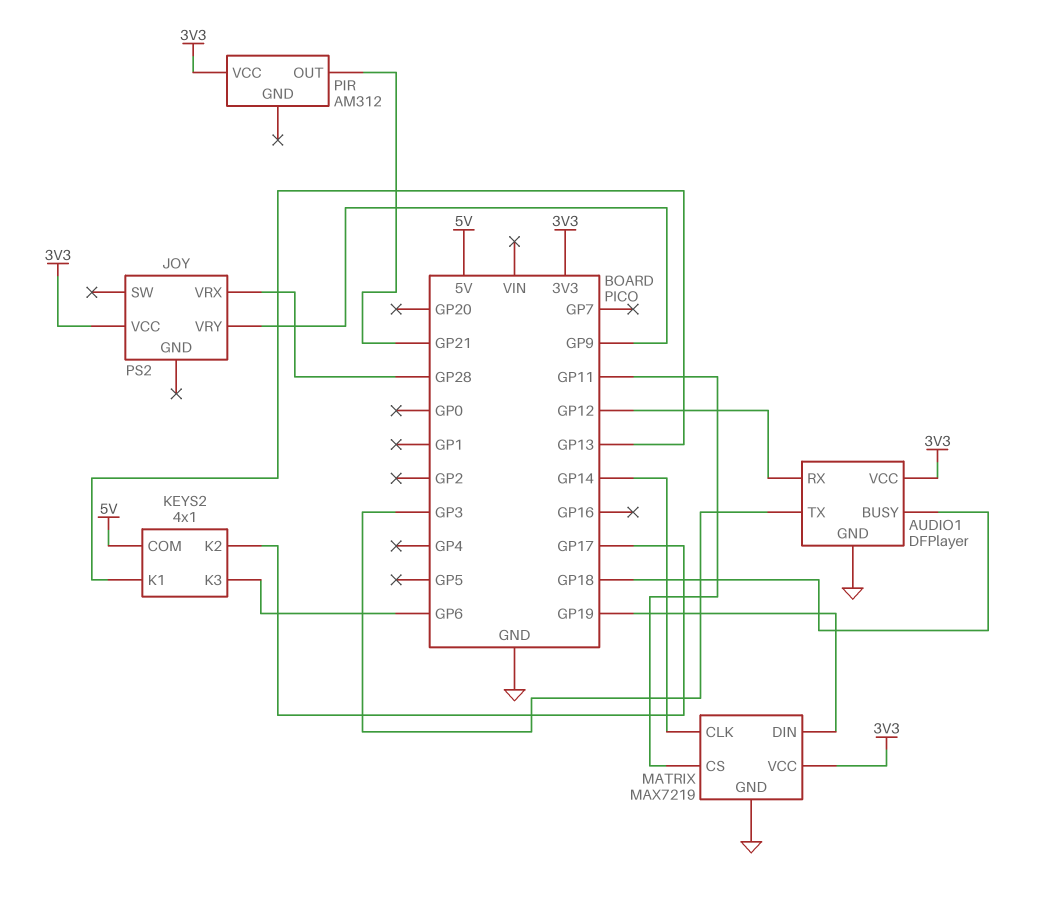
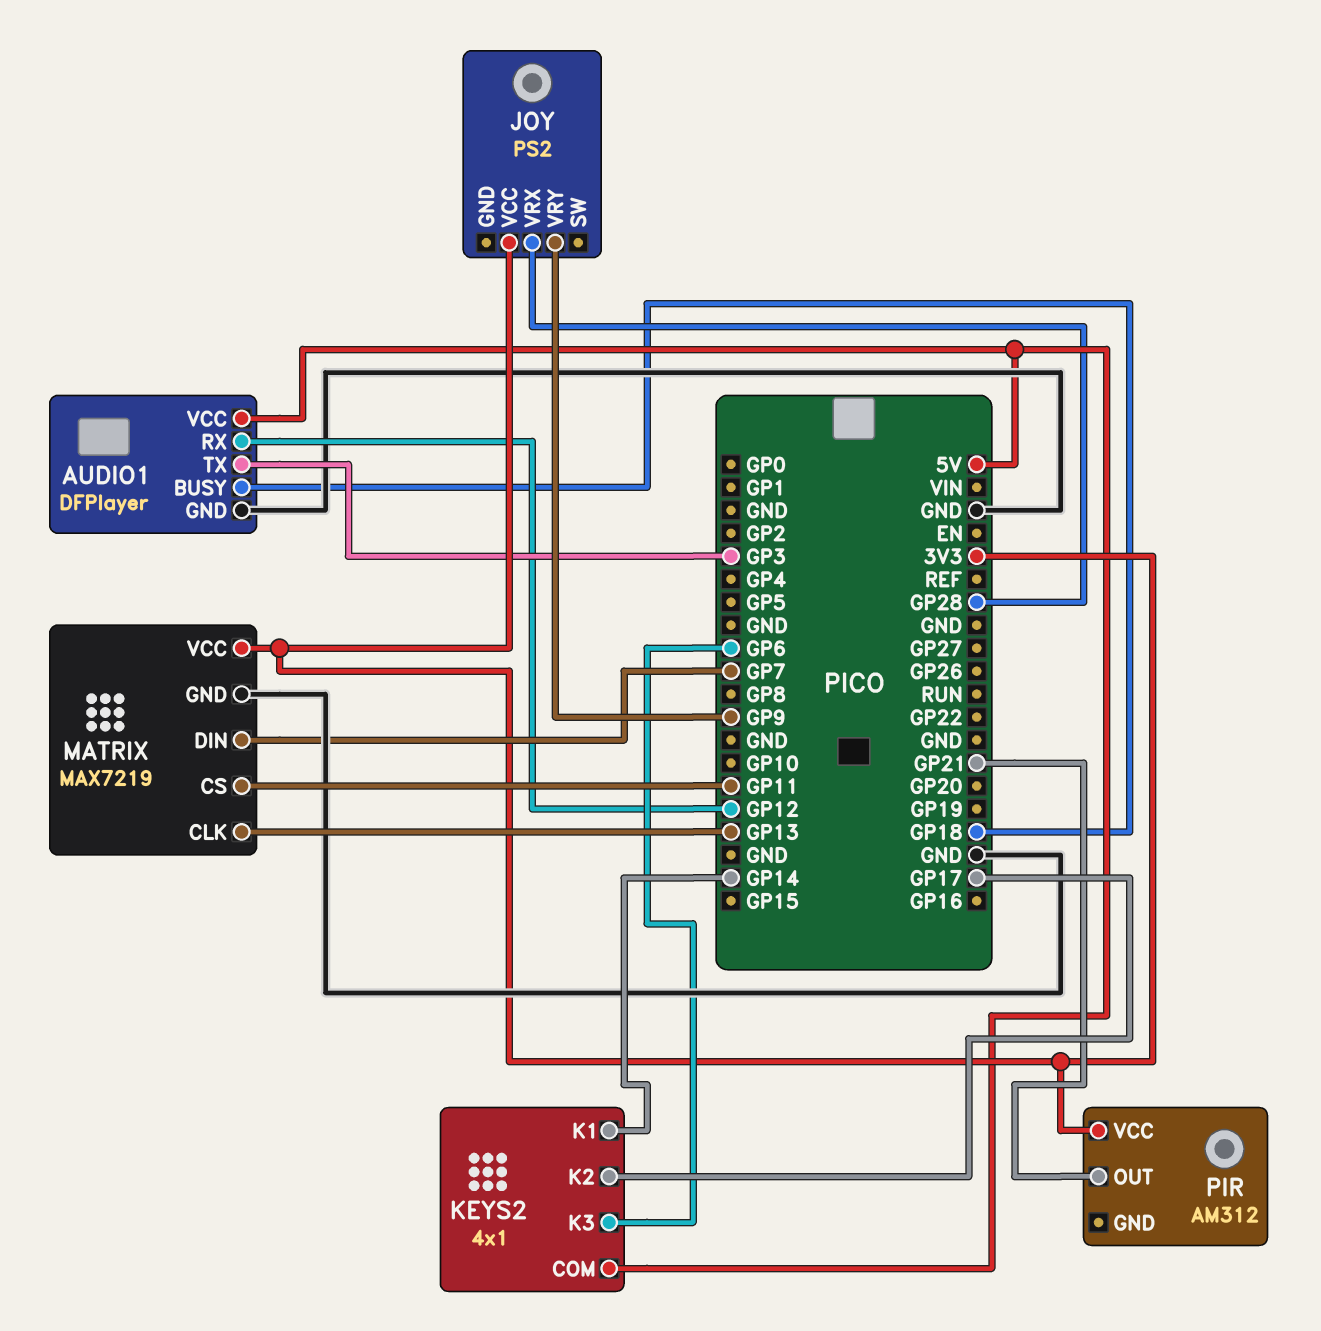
AUDIO1 pin VCC: 3V3 -> 5V
KEYS2 pin K1: GP13 -> GP14
MATRIX pin CLK: GP14 -> GP13
MATRIX pin DIN: GP19 -> GP7

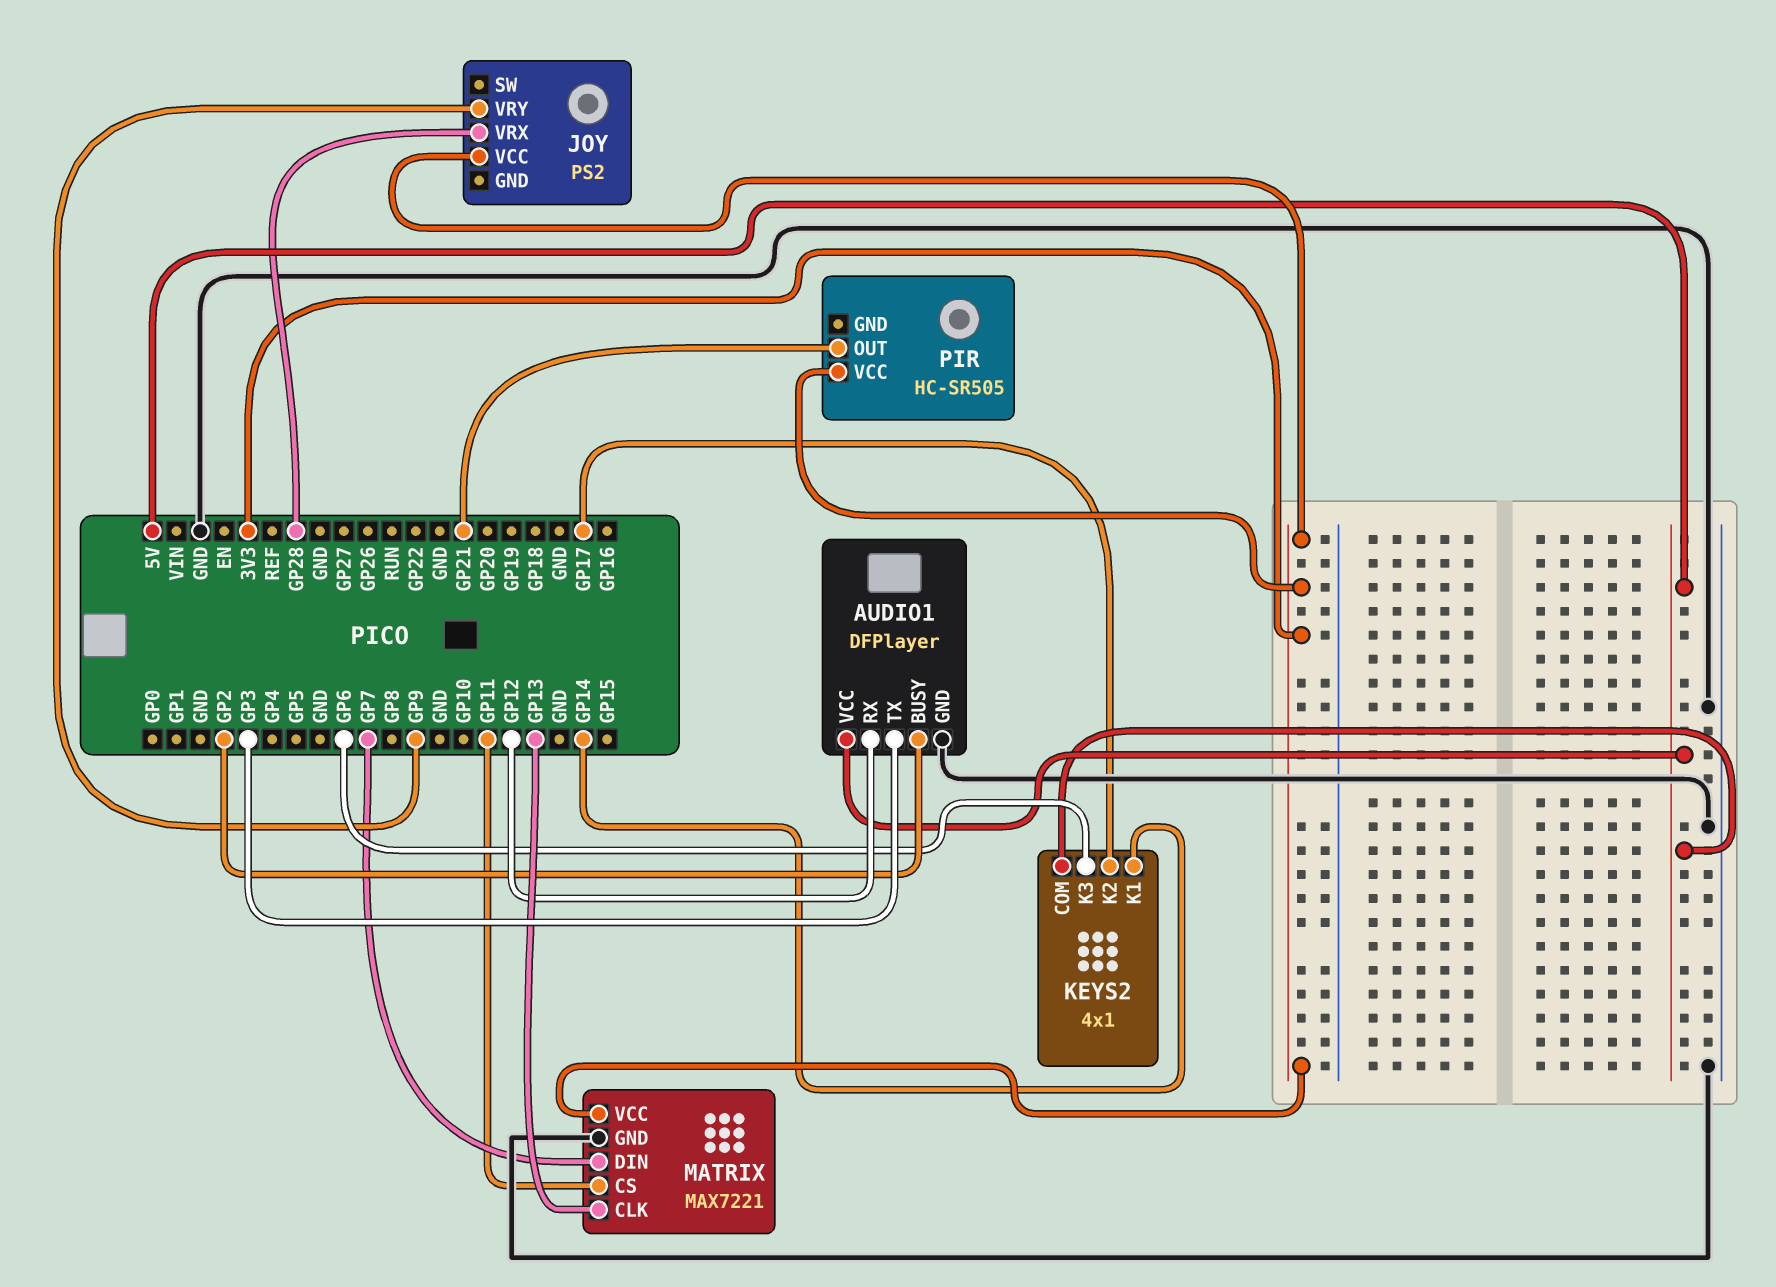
AUDIO1 pin BUSY: GP18 -> GP2
MATRIX: MAX7219 -> MAX7221
PIR: AM312 -> HC-SR505

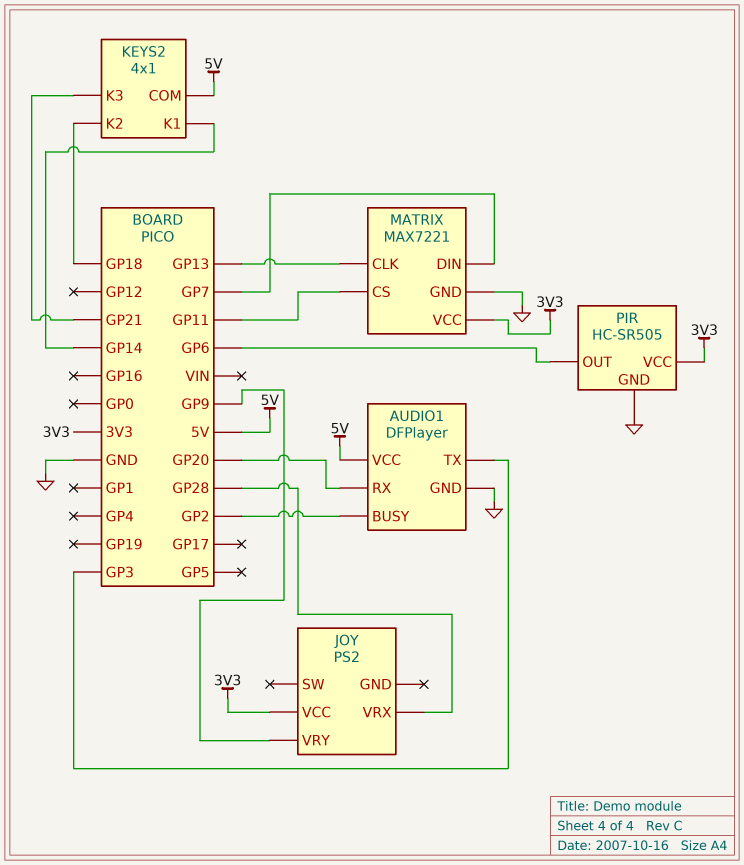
AUDIO1 pin RX: GP12 -> GP20
KEYS2 pin K2: GP17 -> GP18
KEYS2 pin K3: GP6 -> GP21
PIR pin GND: none -> GND
PIR pin OUT: GP21 -> GP6

